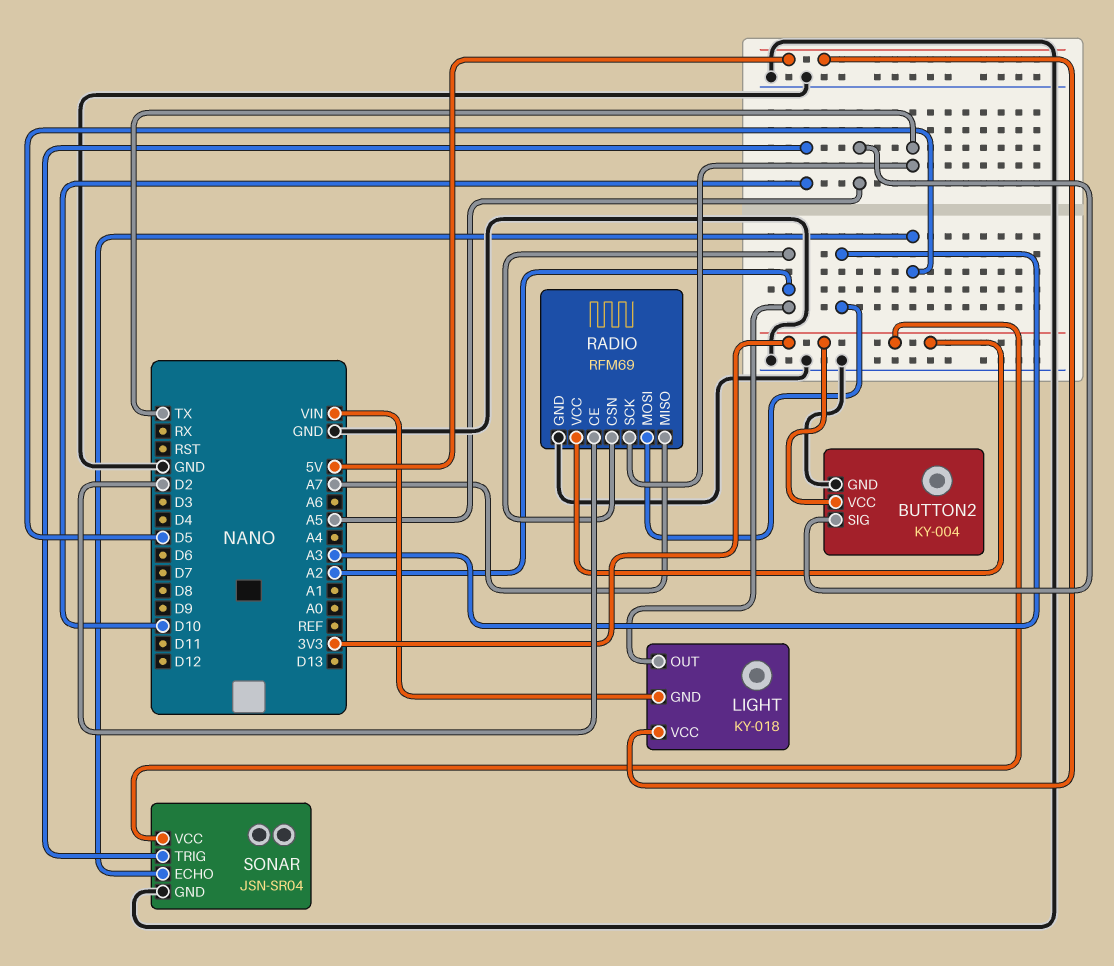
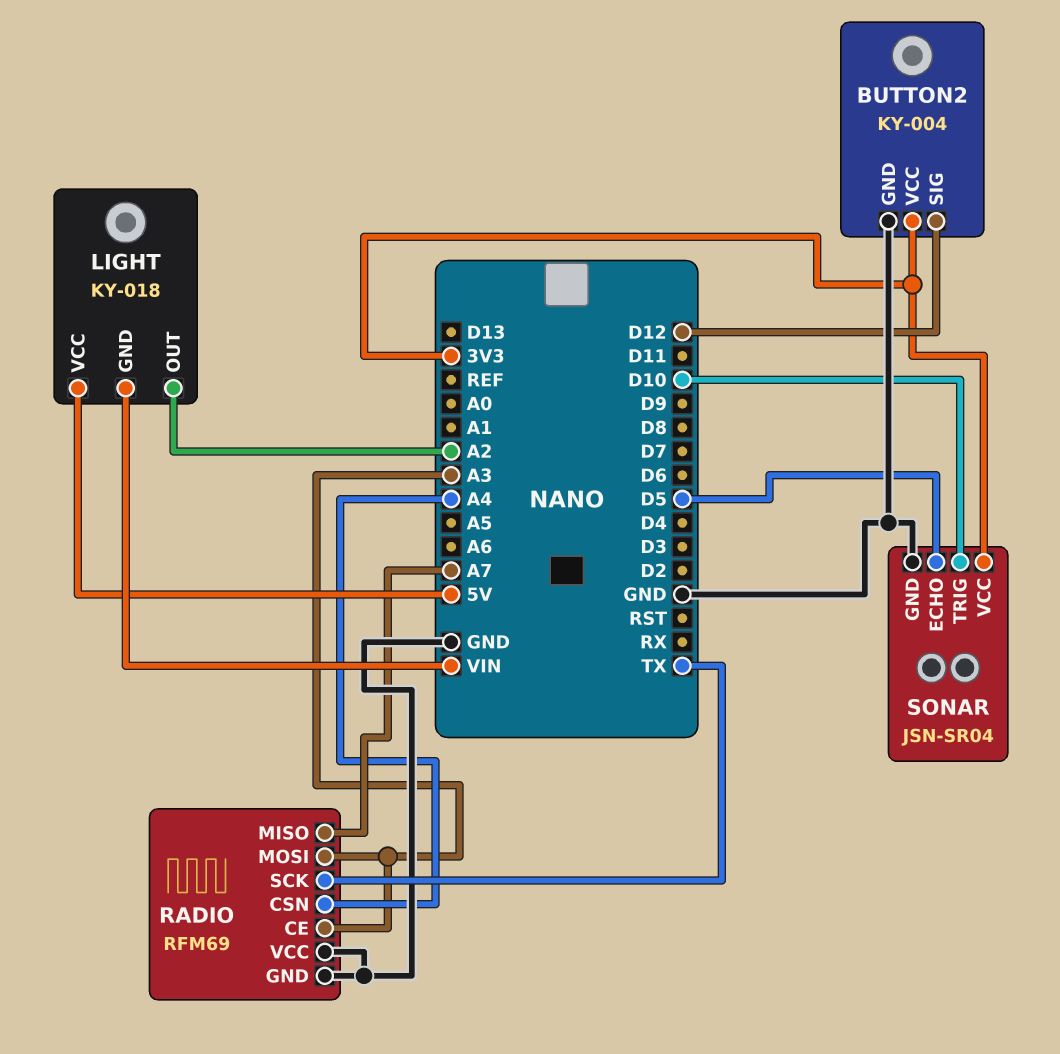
BUTTON2 pin SIG: A5 -> D12
RADIO pin CE: D2 -> A3
RADIO pin CSN: A2 -> A4
RADIO pin VCC: 3V3 -> GND

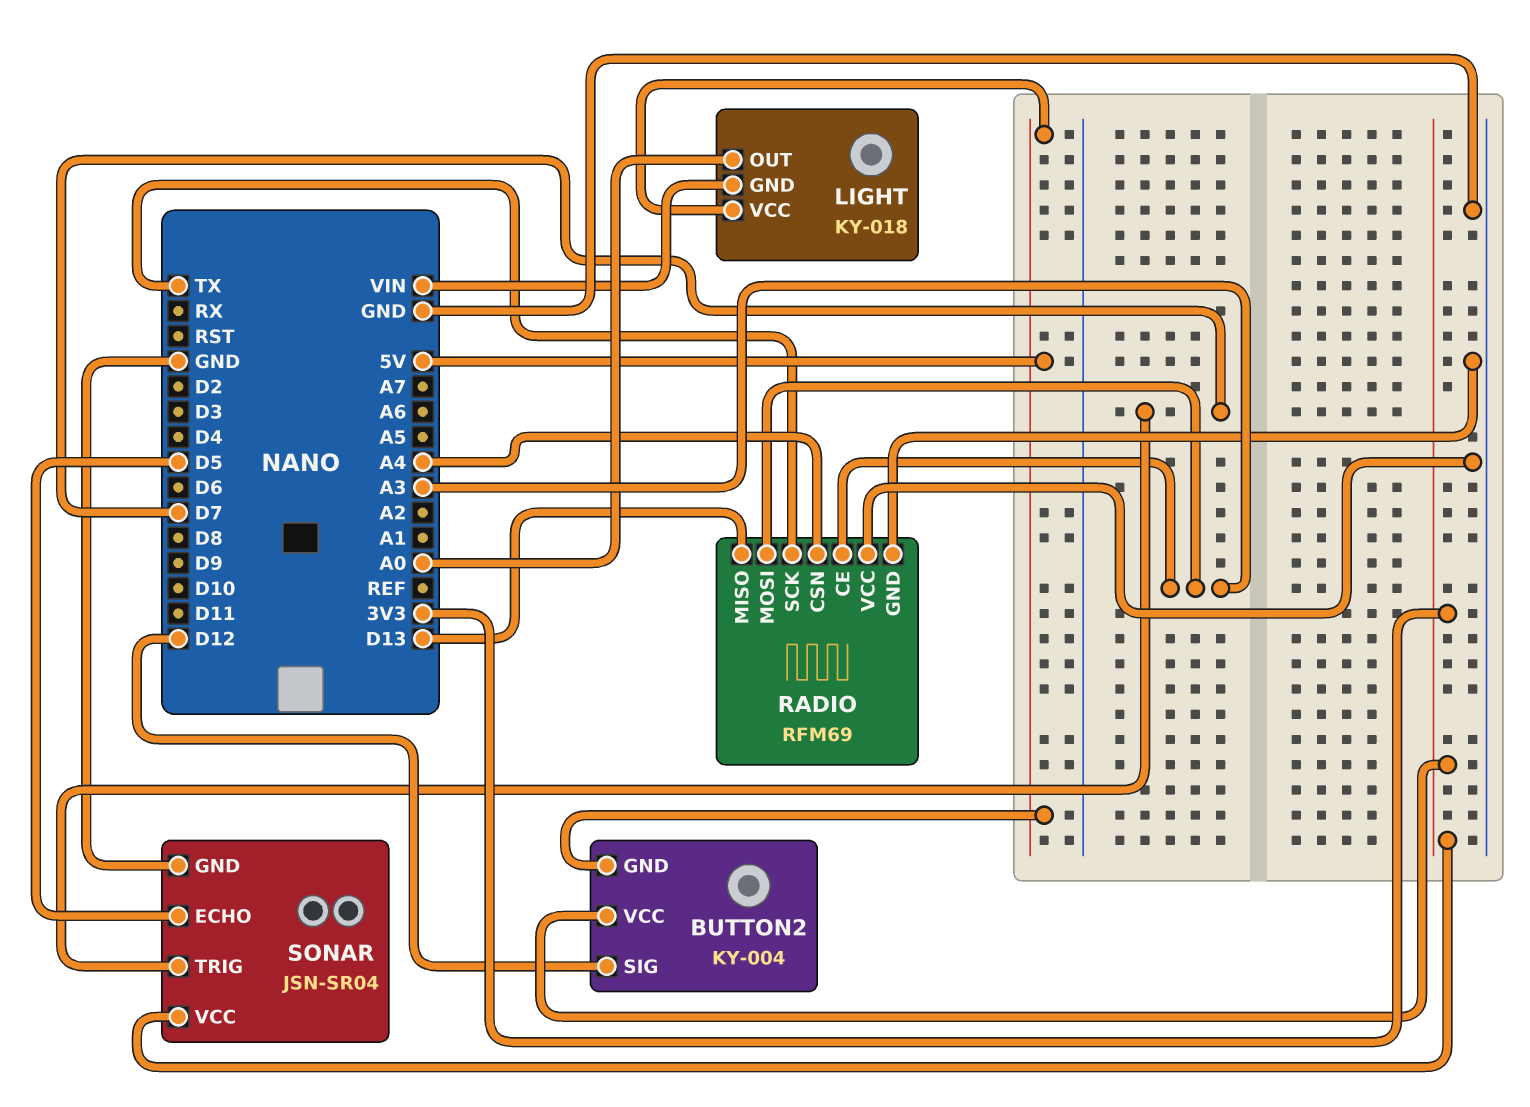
BUTTON2 pin GND: GND -> 5V
LIGHT pin OUT: A2 -> A0
RADIO pin MISO: A7 -> D13
SONAR pin TRIG: D10 -> D7

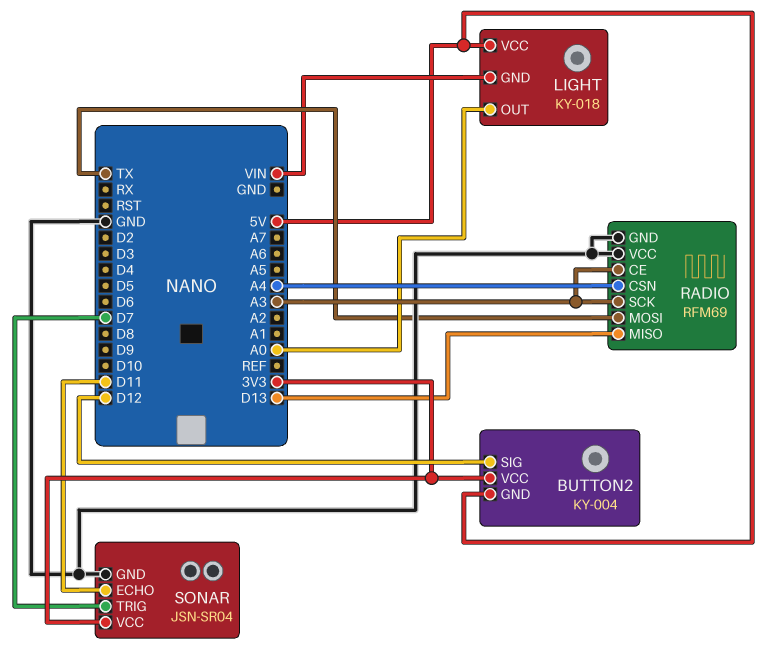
RADIO pin MOSI: A3 -> TX
RADIO pin SCK: TX -> A3
SONAR pin ECHO: D5 -> D11

